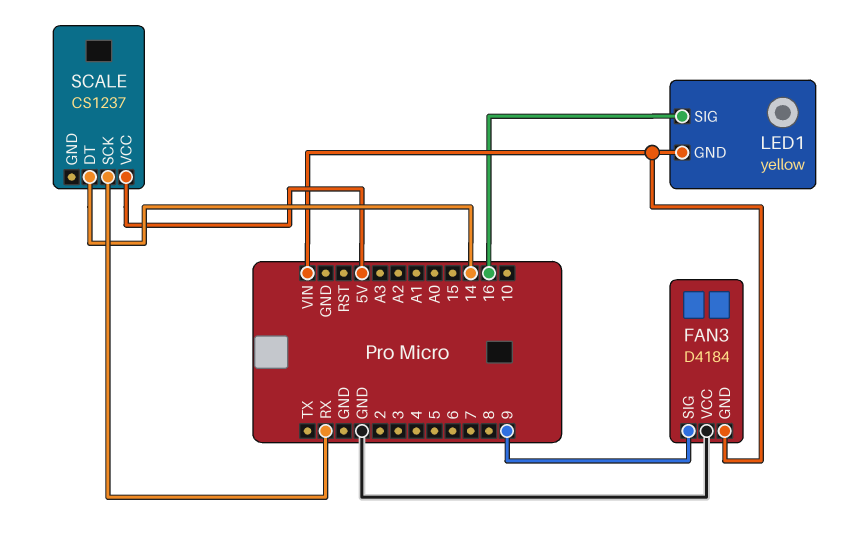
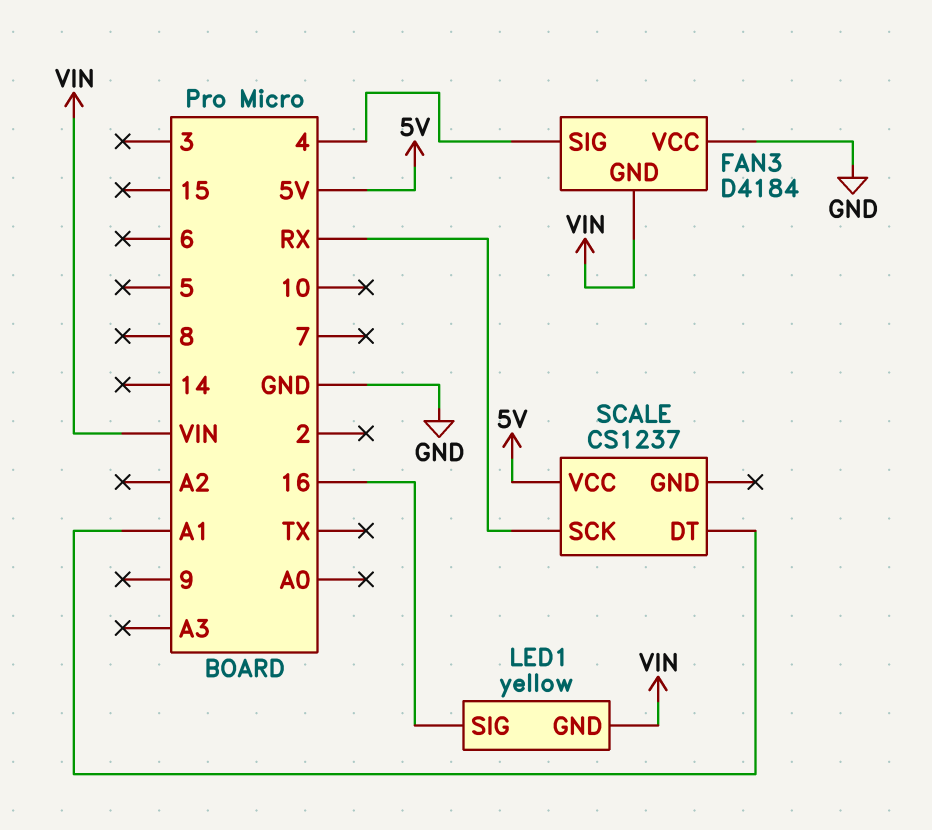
FAN3 pin SIG: 9 -> 4
SCALE pin DT: 14 -> A1

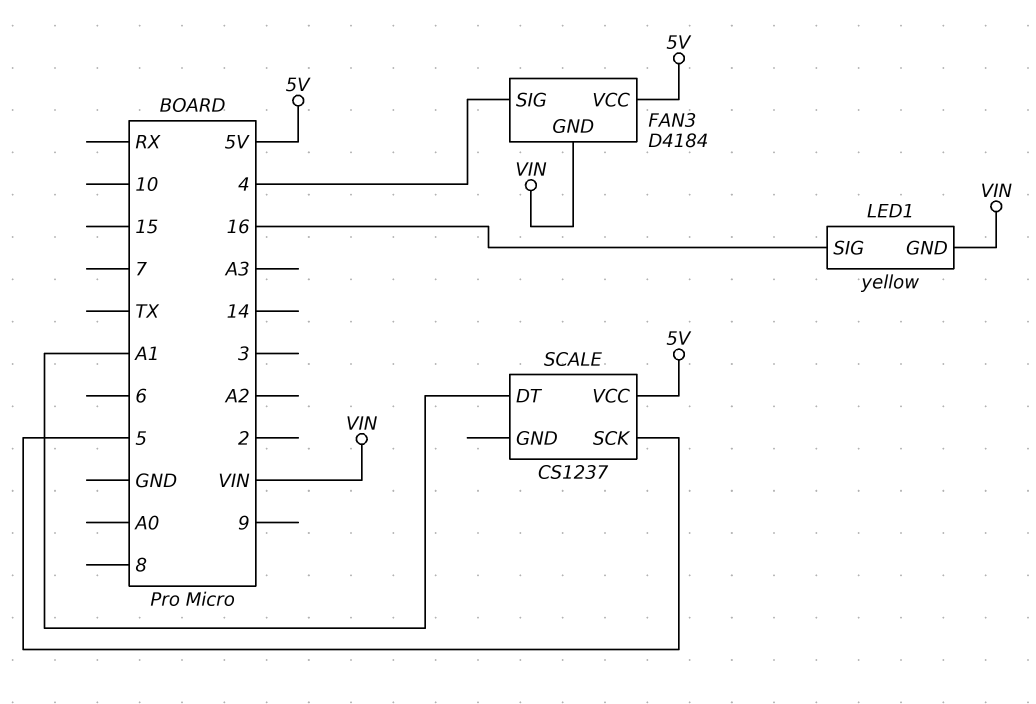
FAN3 pin VCC: GND -> 5V
SCALE pin SCK: RX -> 5

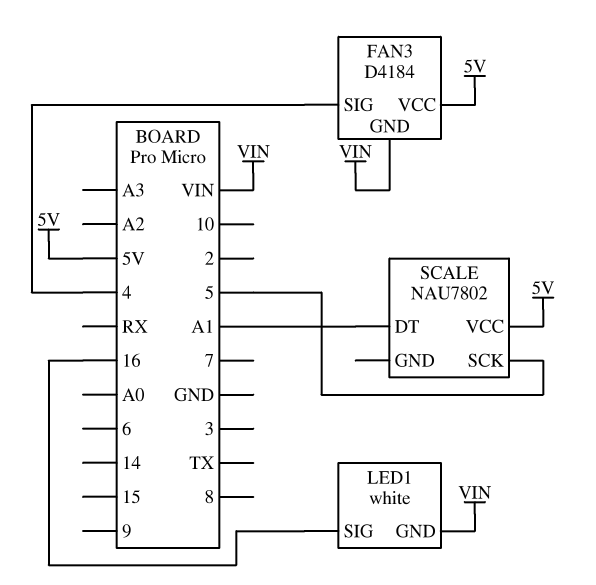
LED1: yellow -> white
SCALE: CS1237 -> NAU7802

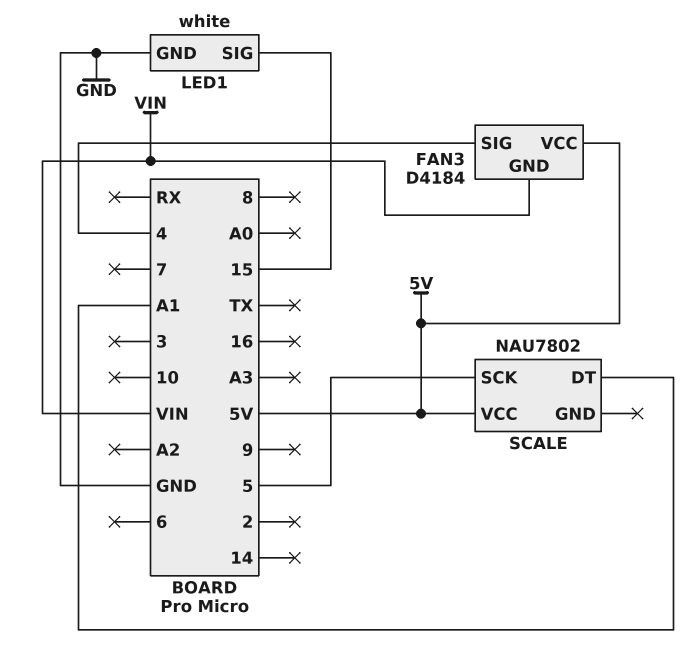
LED1 pin GND: VIN -> GND
LED1 pin SIG: 16 -> 15

